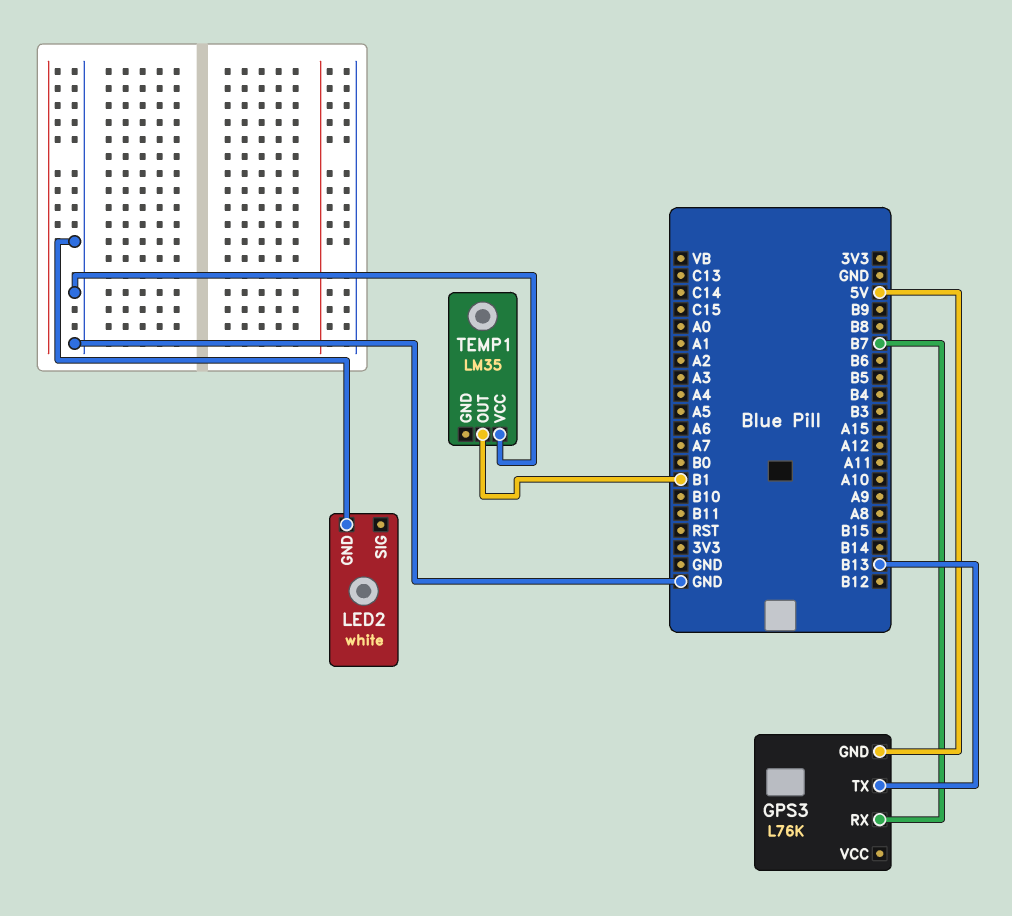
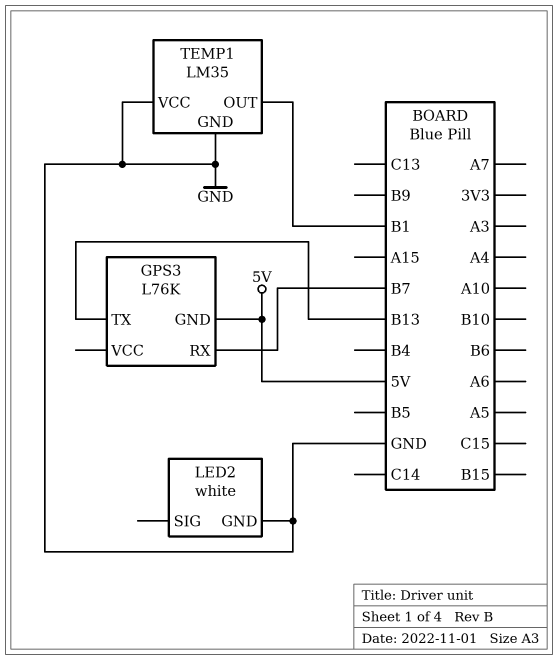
TEMP1 pin GND: none -> GND

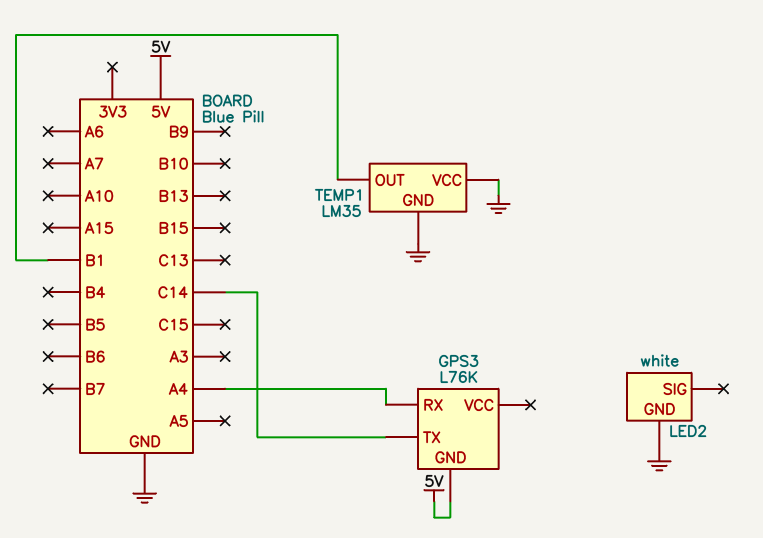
GPS3 pin RX: B7 -> A4
GPS3 pin TX: B13 -> C14

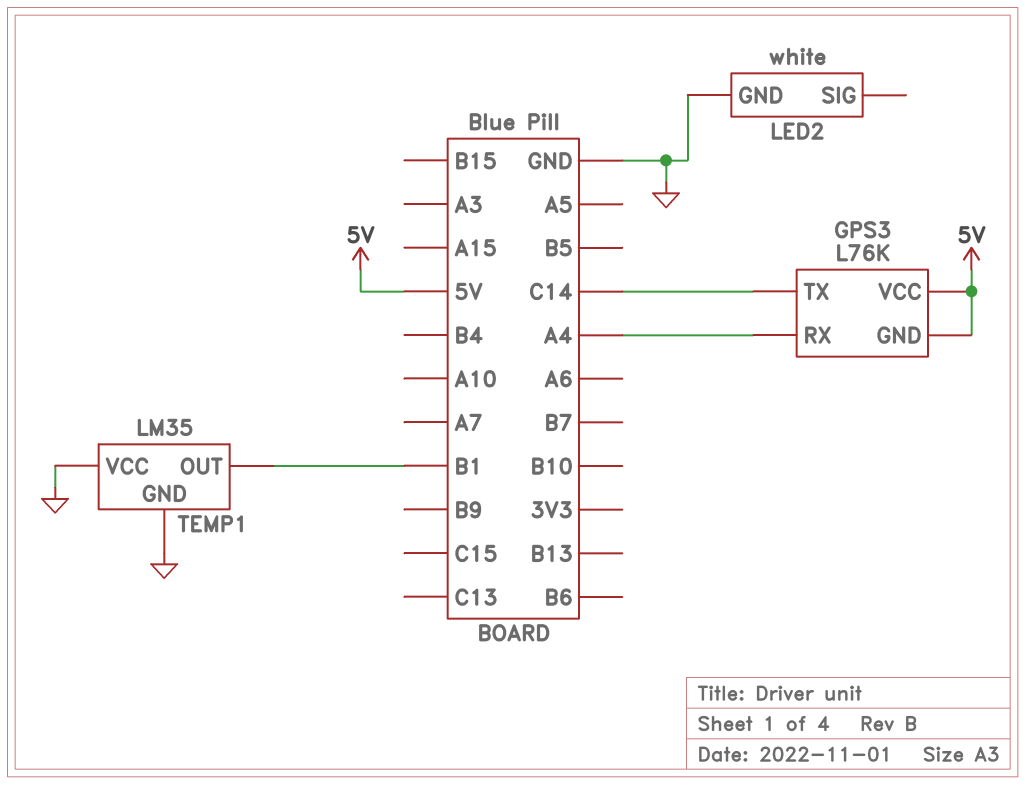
GPS3 pin VCC: none -> 5V

